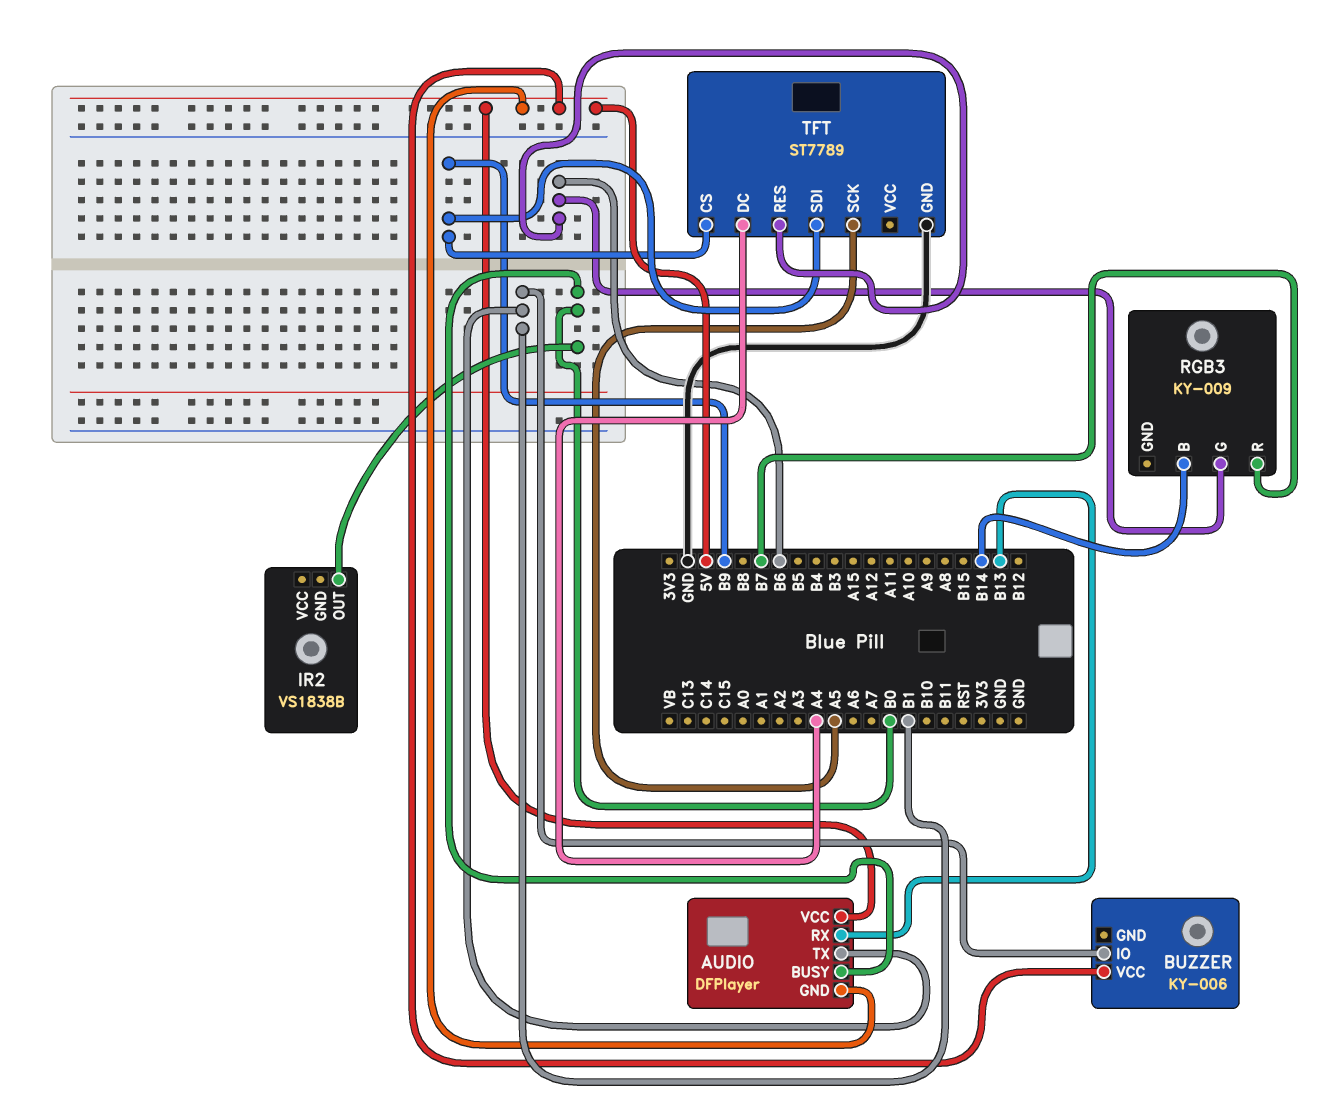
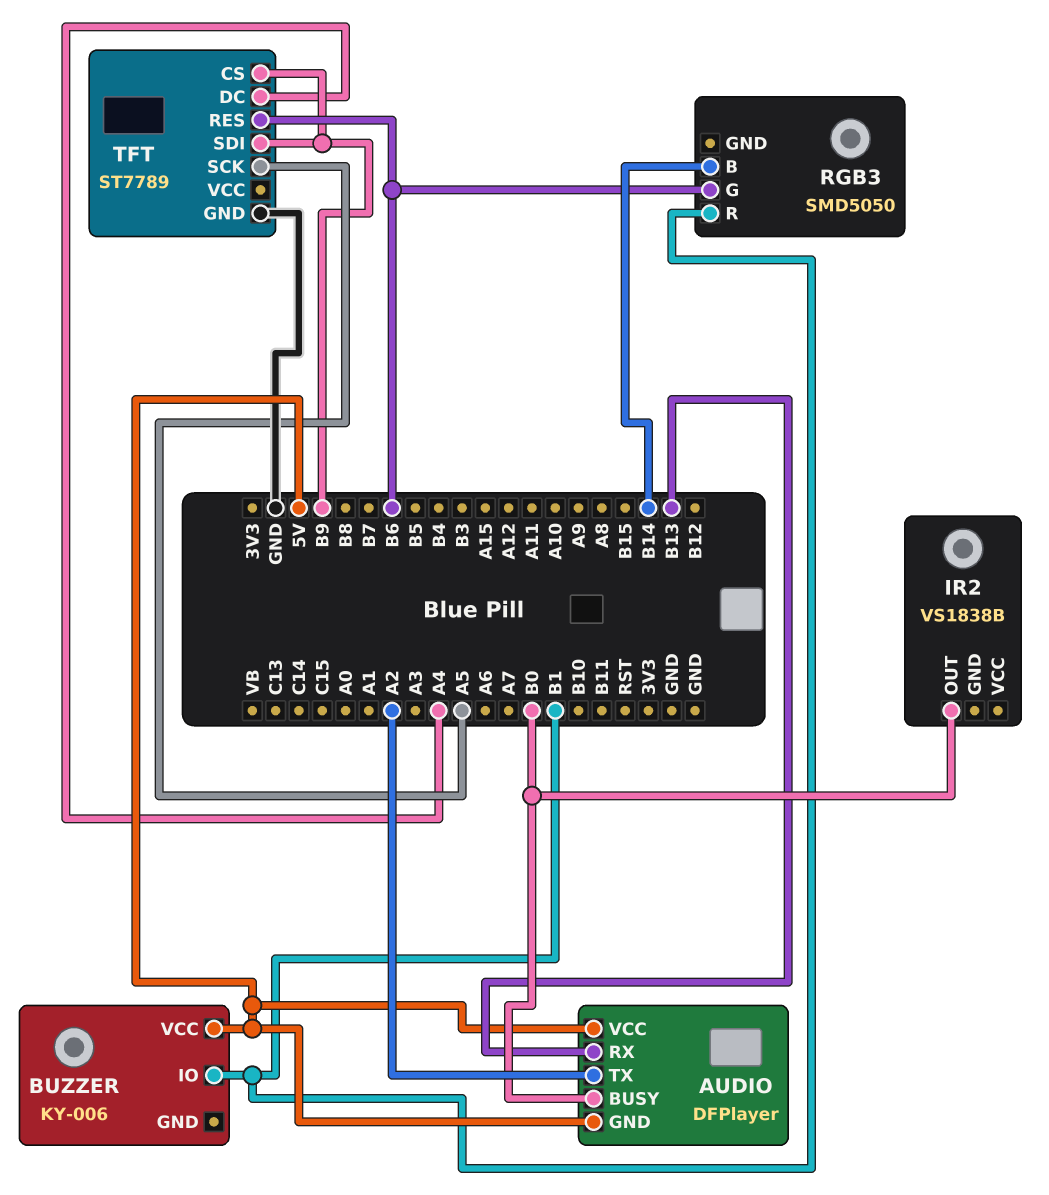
AUDIO pin TX: B1 -> A2
RGB3: KY-009 -> SMD5050
RGB3 pin R: B7 -> B1

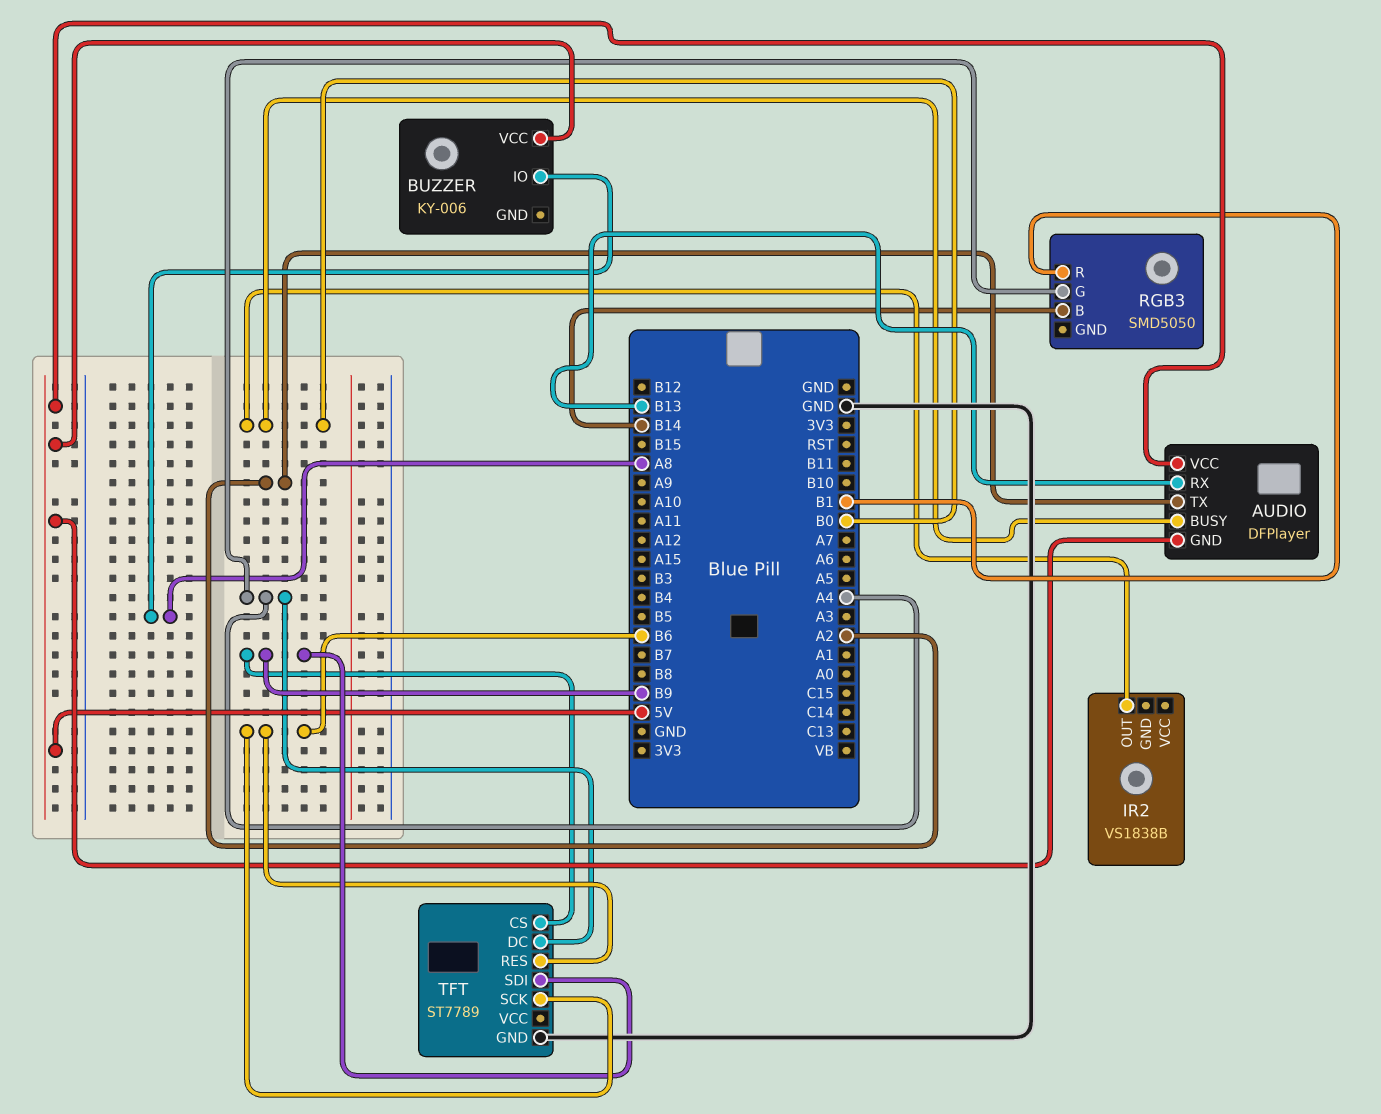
BUZZER pin IO: B1 -> A8
RGB3 pin G: B6 -> A4
TFT pin SCK: A5 -> B6

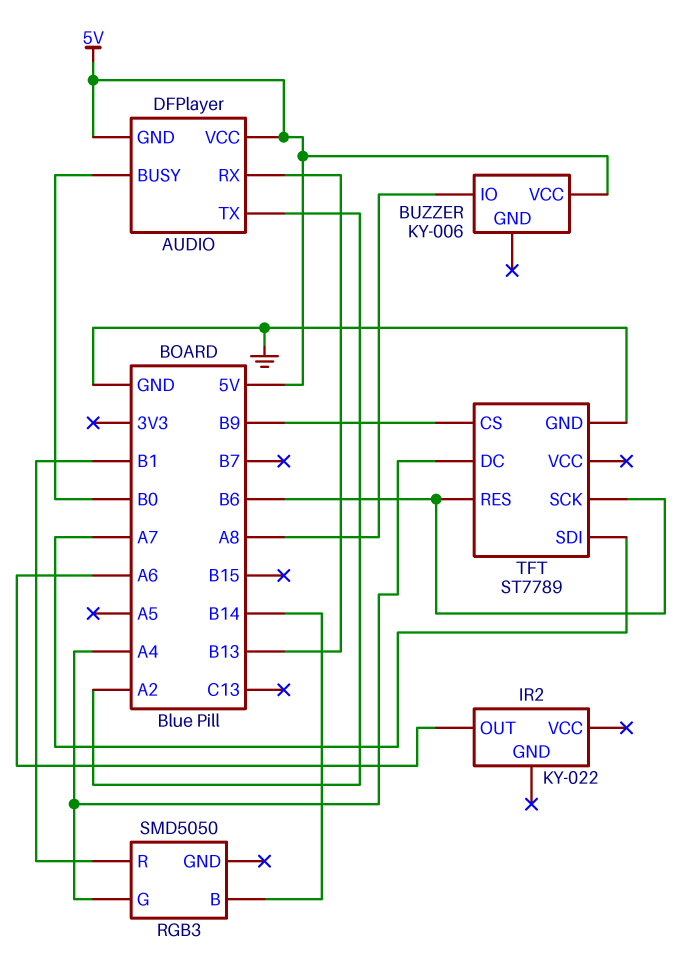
IR2: VS1838B -> KY-022
IR2 pin OUT: B0 -> A6
TFT pin SDI: B9 -> A7

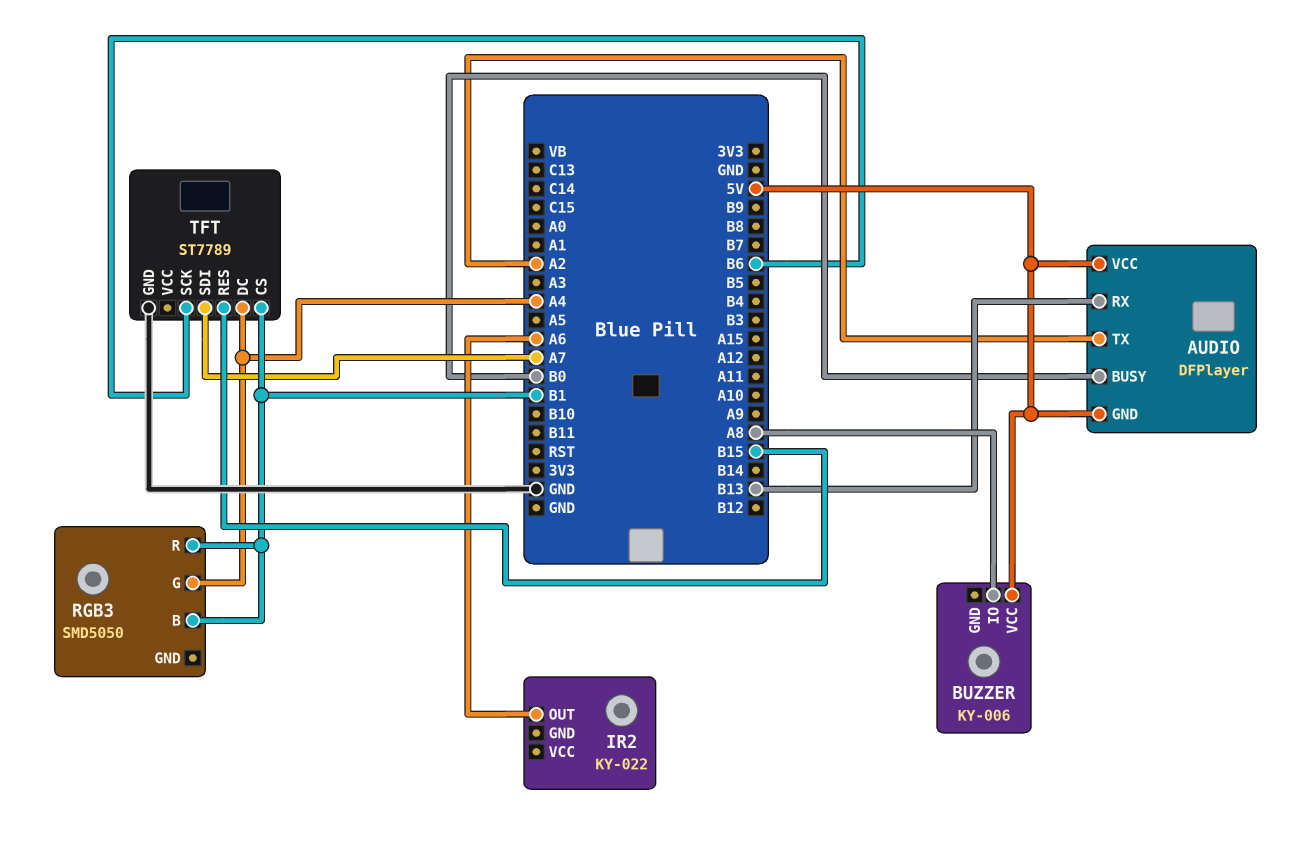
RGB3 pin B: B14 -> B1
TFT pin CS: B9 -> B1
TFT pin RES: B6 -> B15

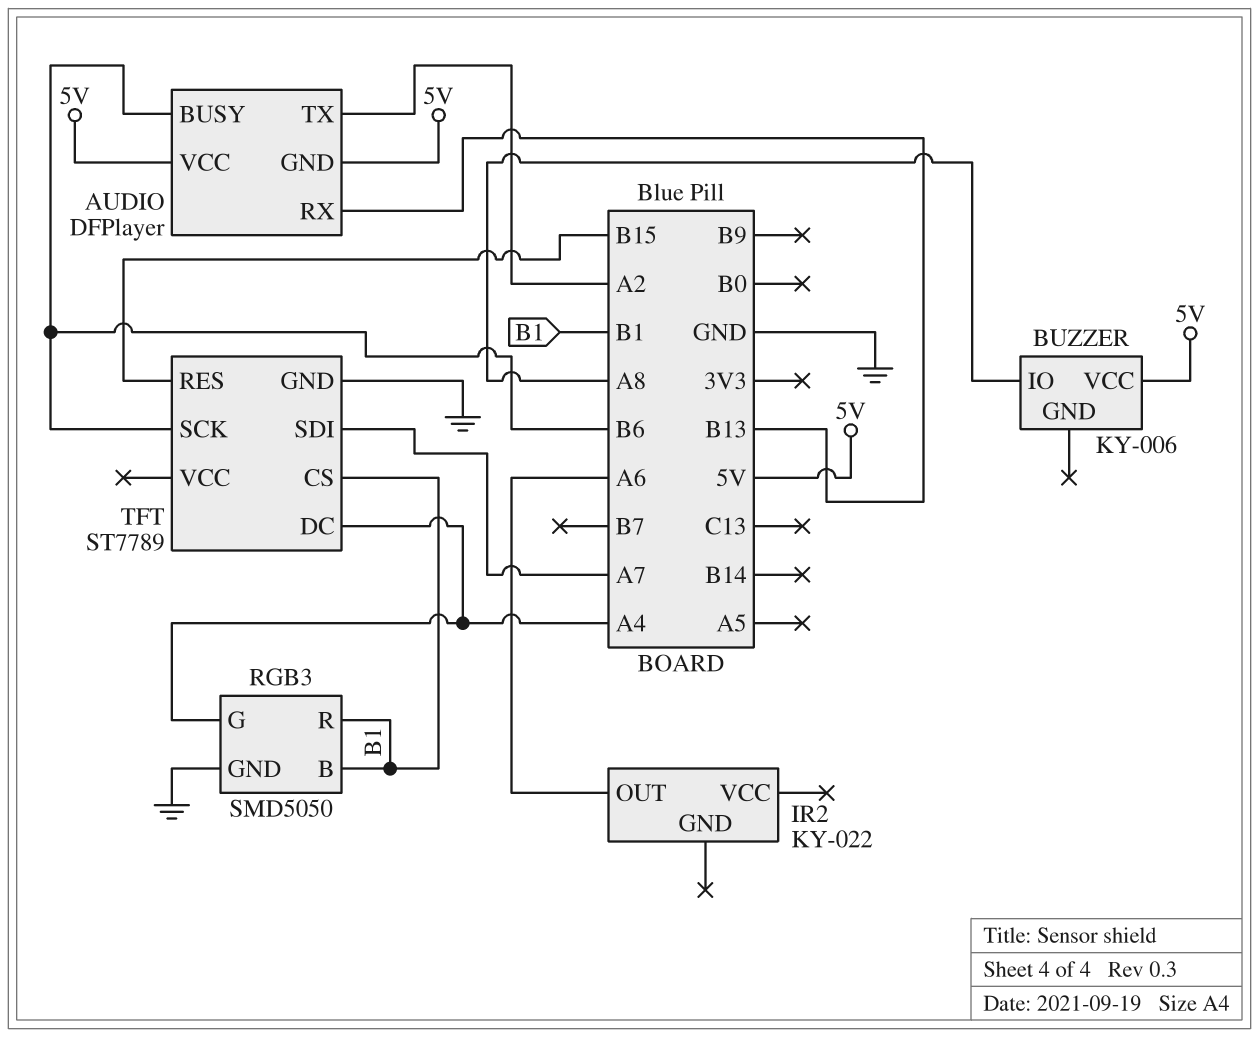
AUDIO pin BUSY: B0 -> B6
RGB3 pin GND: none -> GND

